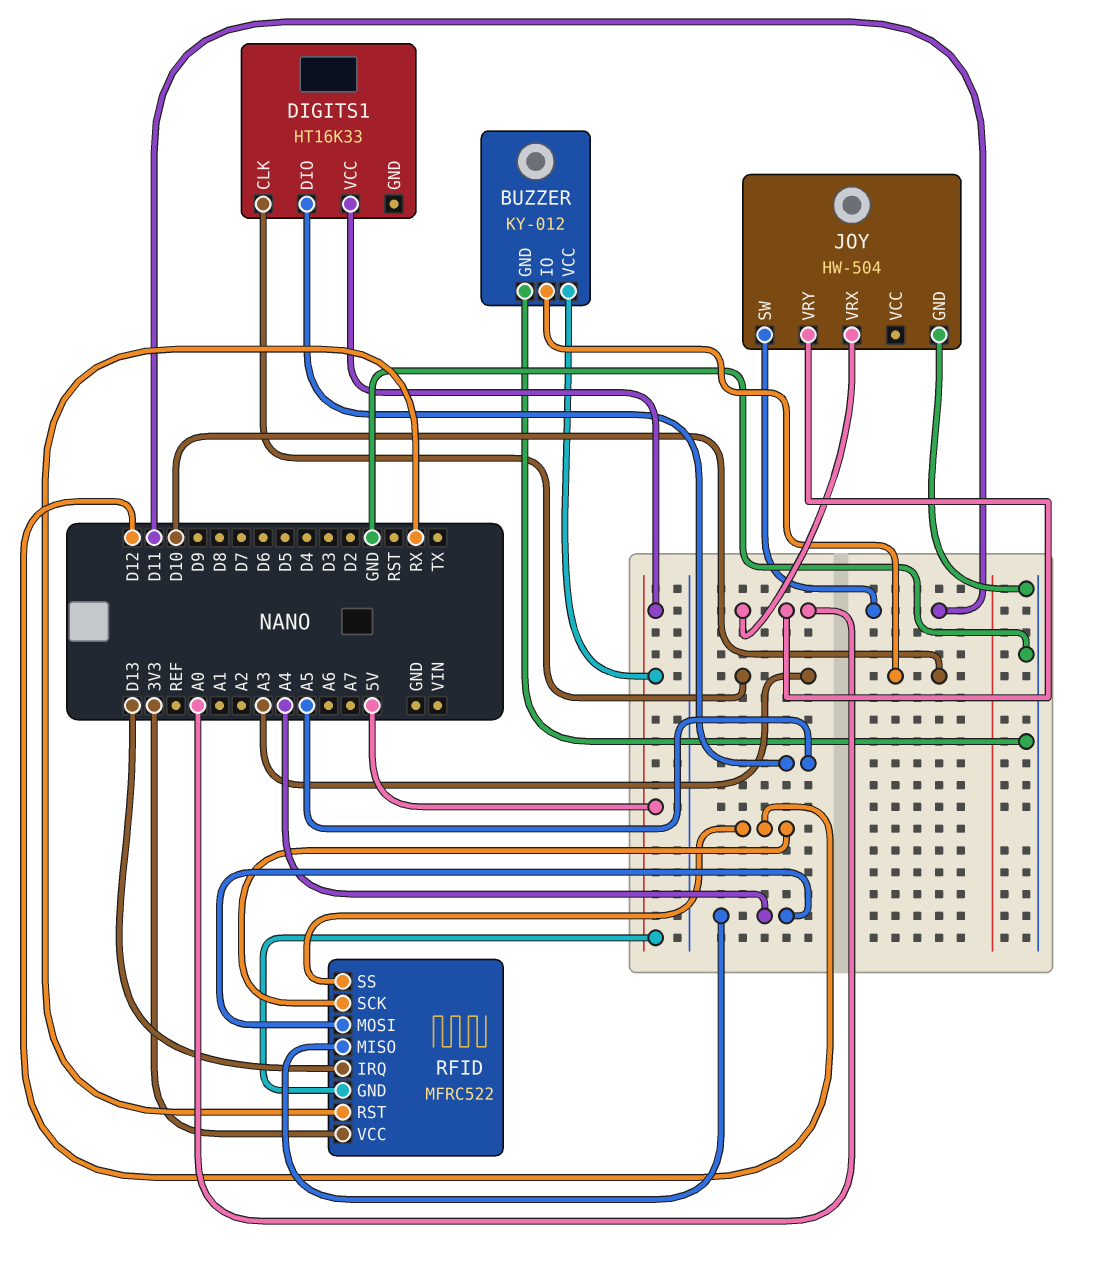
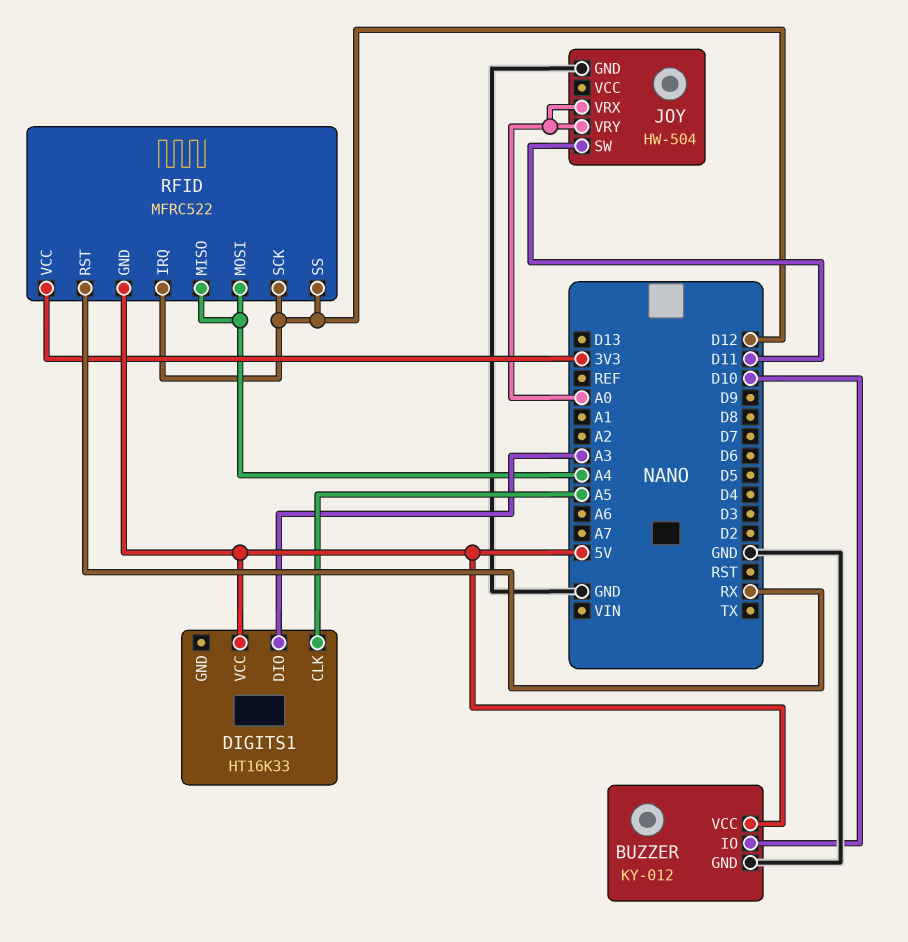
DIGITS1 pin CLK: A3 -> A5
DIGITS1 pin DIO: A5 -> A3
RFID pin IRQ: D13 -> D12

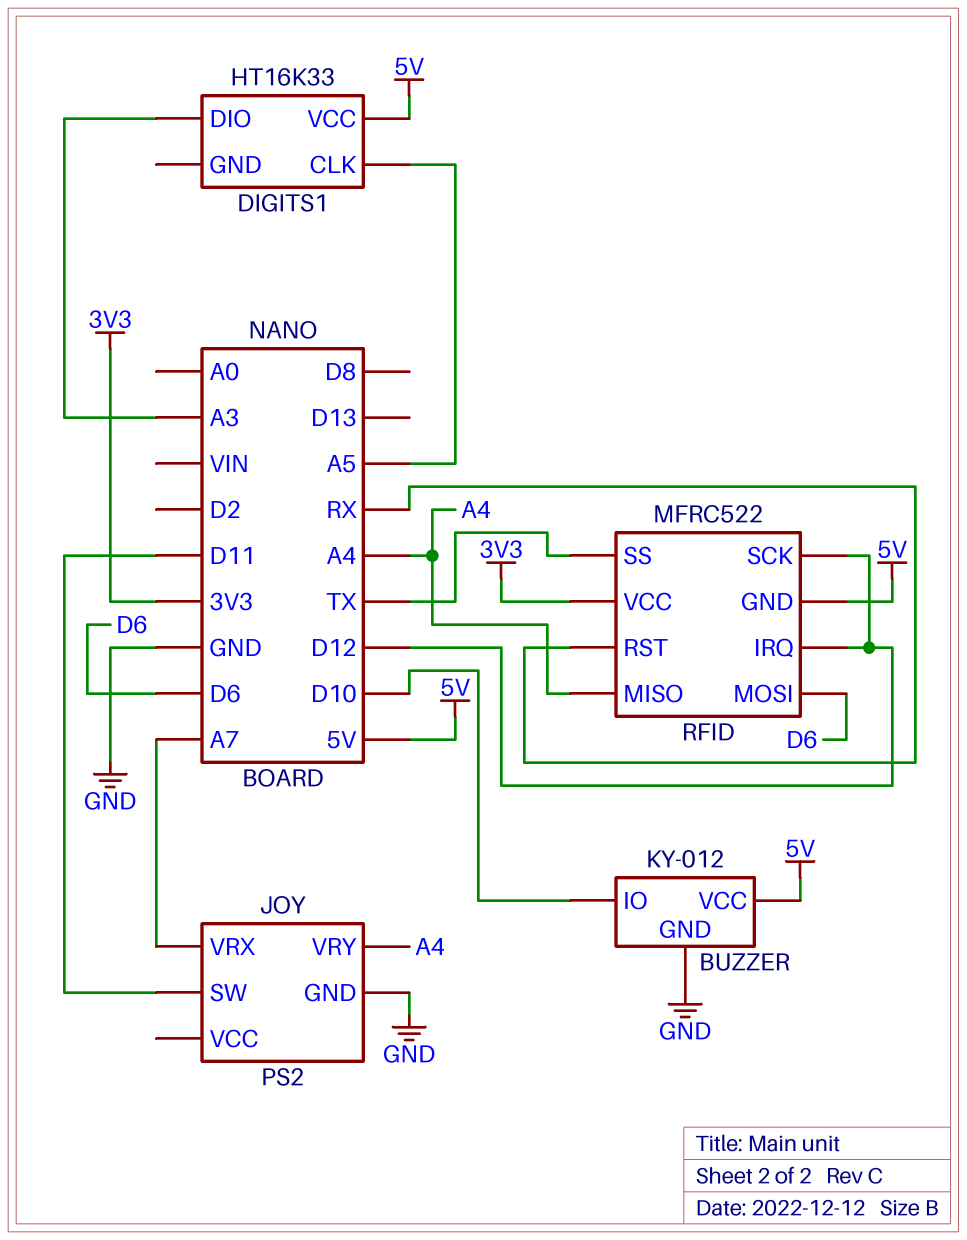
JOY: HW-504 -> PS2
JOY pin VRX: A0 -> A7
JOY pin VRY: A0 -> A4
RFID pin MOSI: A4 -> D6
RFID pin SS: D12 -> TX

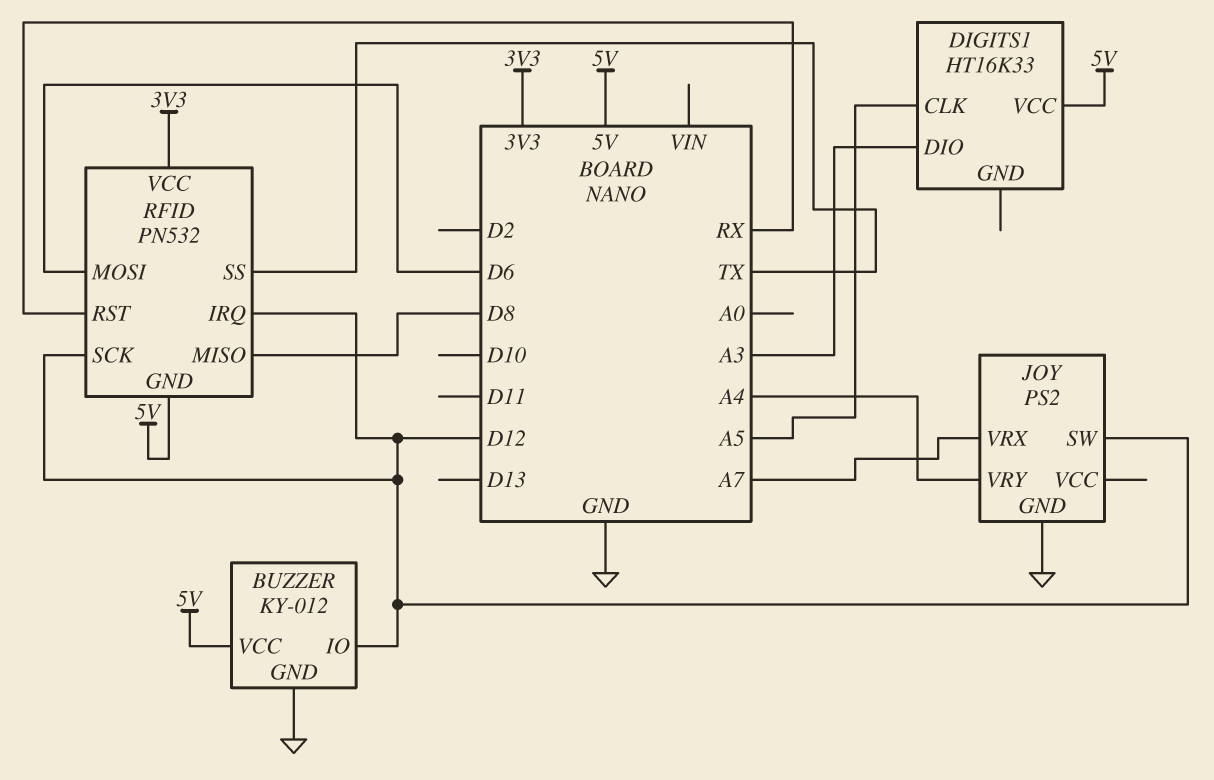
BUZZER pin IO: D10 -> D12
JOY pin SW: D11 -> D12
RFID: MFRC522 -> PN532
RFID pin MISO: A4 -> D8

